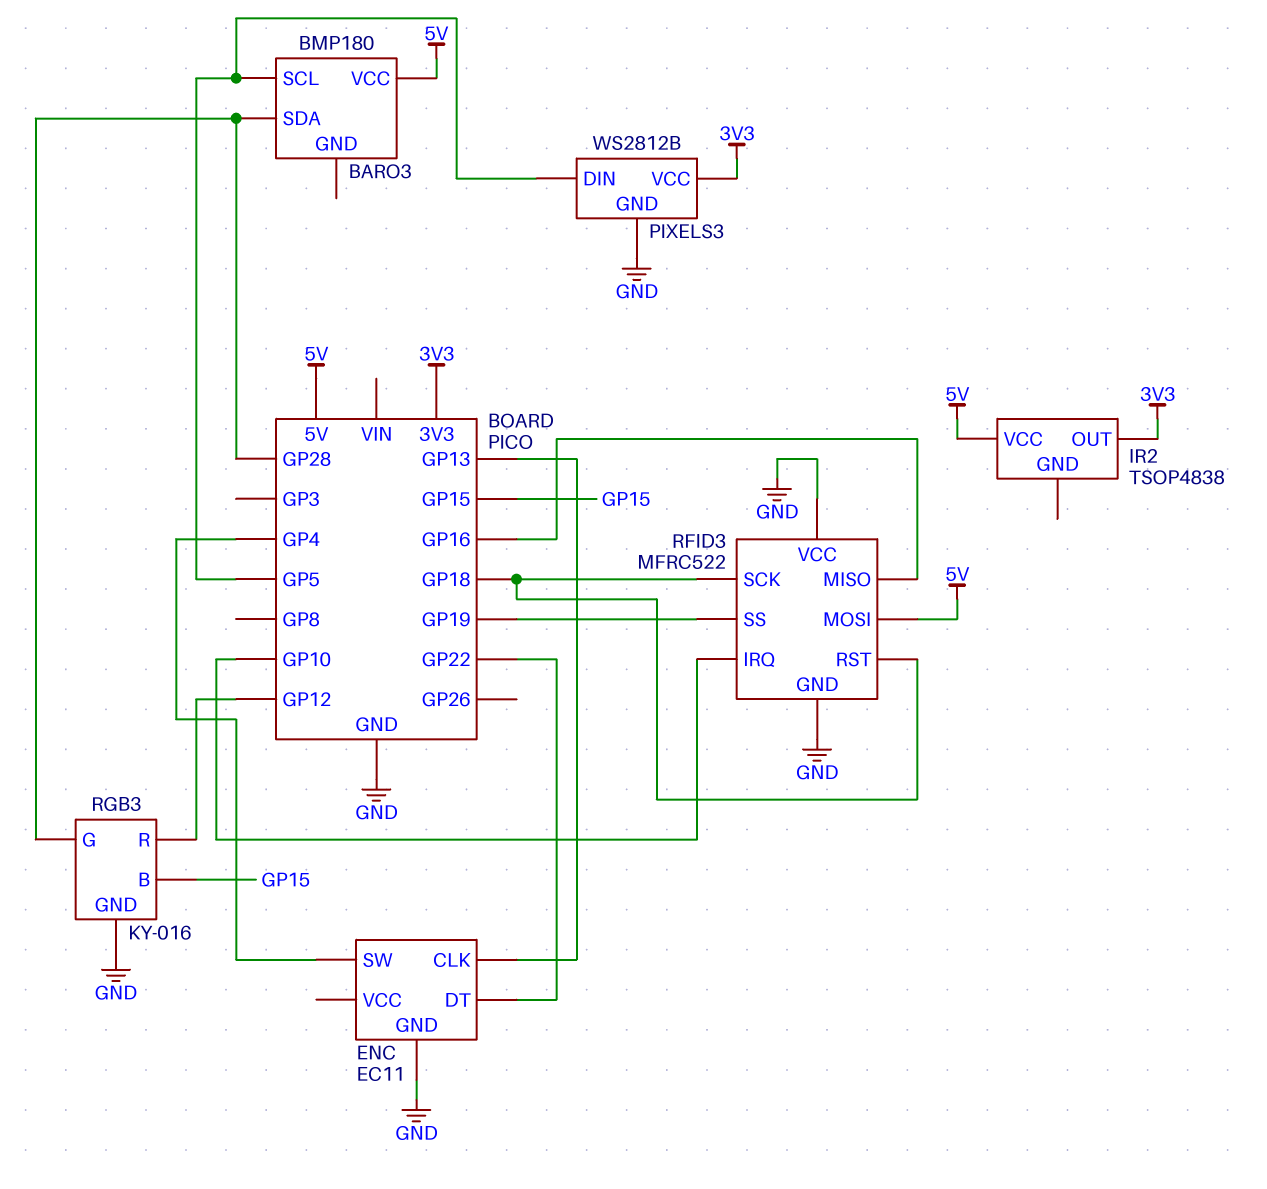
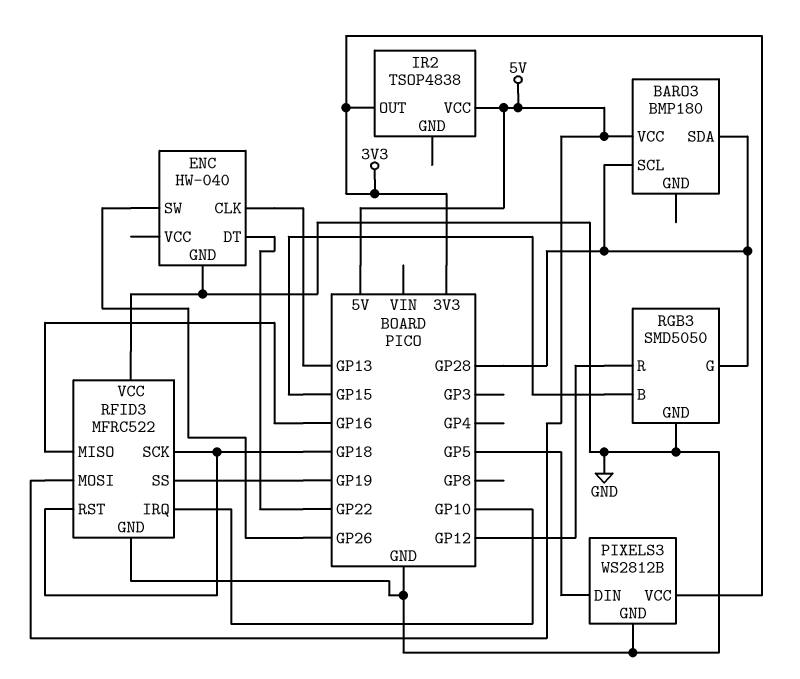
BARO3 pin SCL: GP5 -> GP28
ENC: EC11 -> HW-040
ENC pin SW: GP4 -> GP26
RGB3: KY-016 -> SMD5050

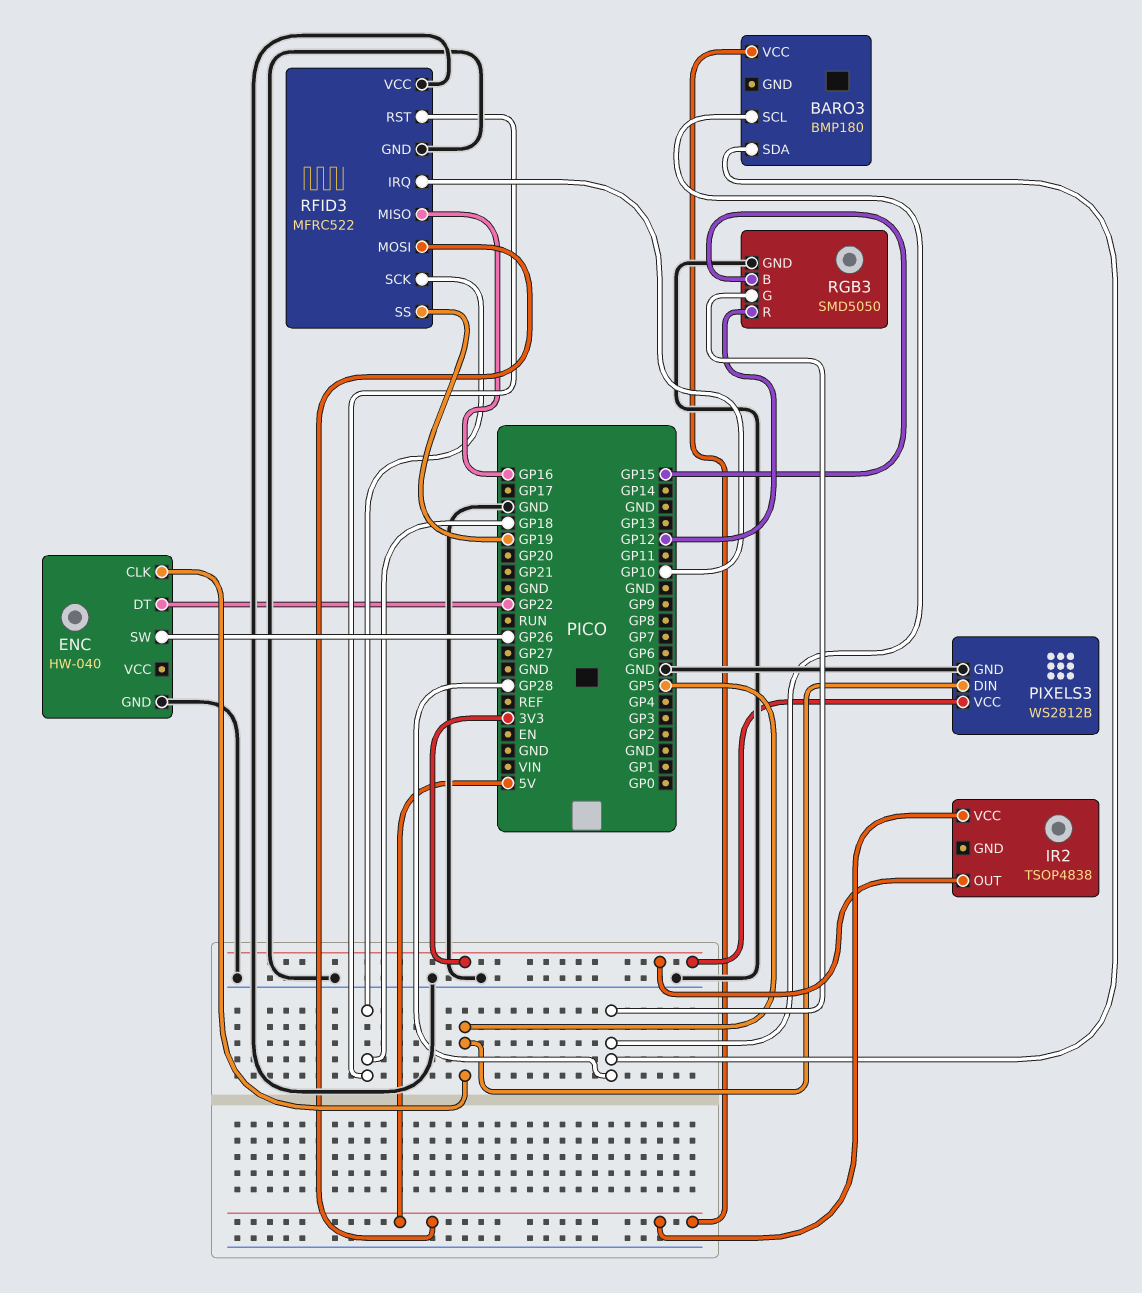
ENC pin CLK: GP13 -> GP5

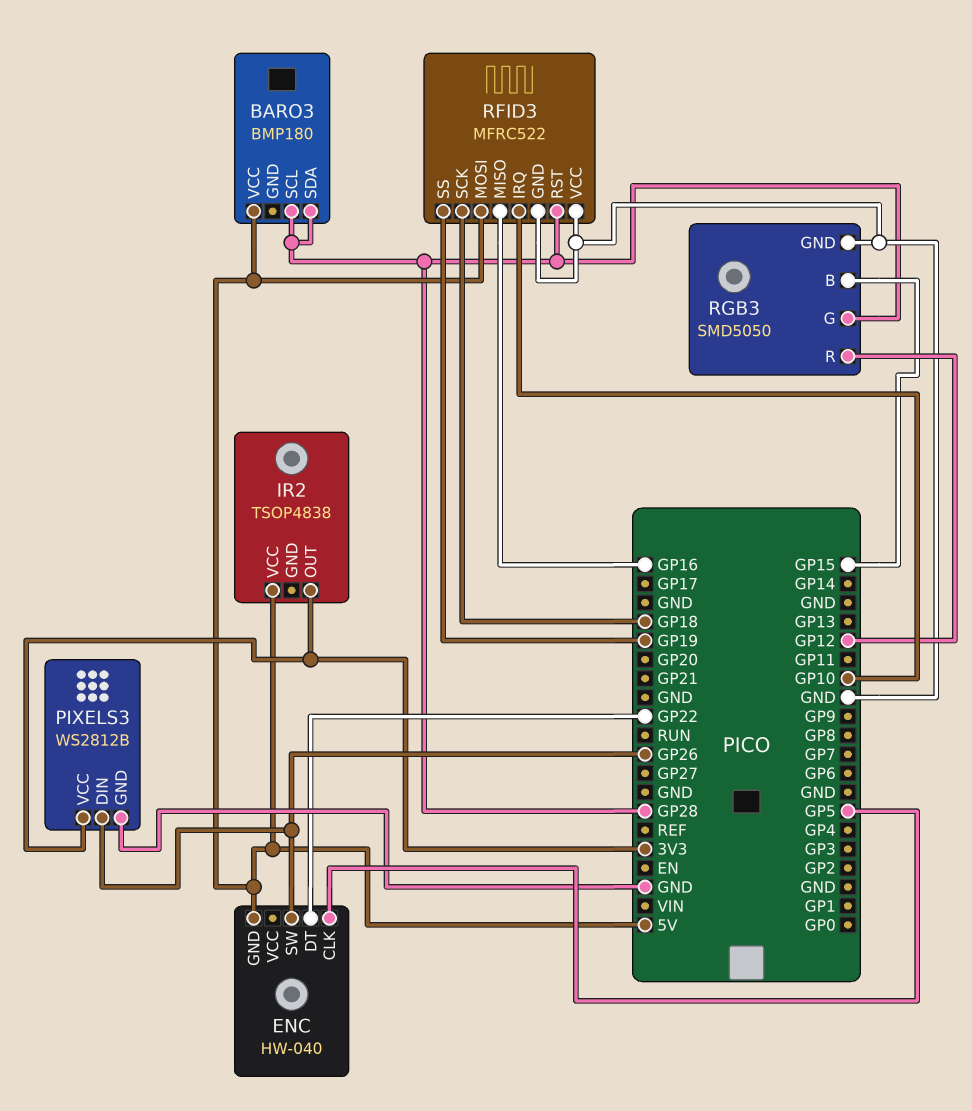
ENC pin GND: GND -> 5V
PIXELS3 pin DIN: GP5 -> GP26
RFID3 pin RST: GP18 -> GP28

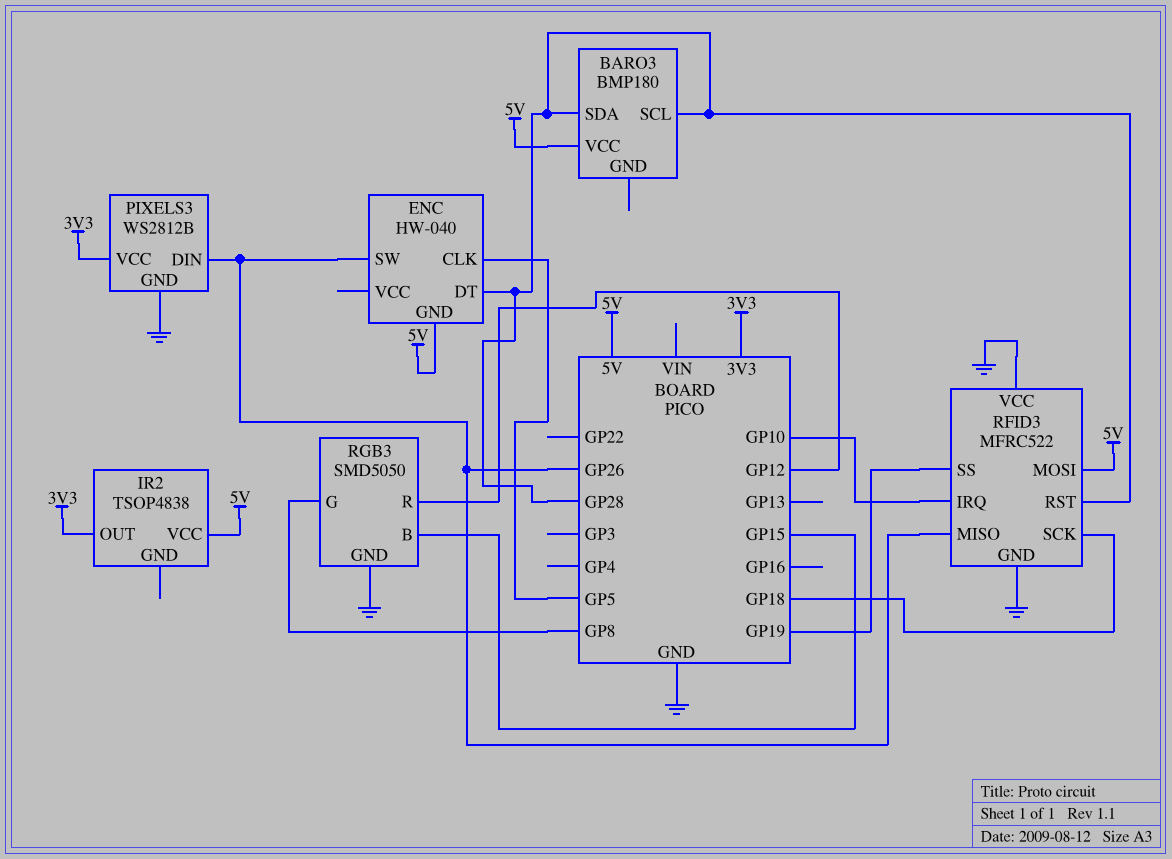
ENC pin DT: GP22 -> GP28
RFID3 pin MISO: GP16 -> GP26
RGB3 pin G: GP28 -> GP8

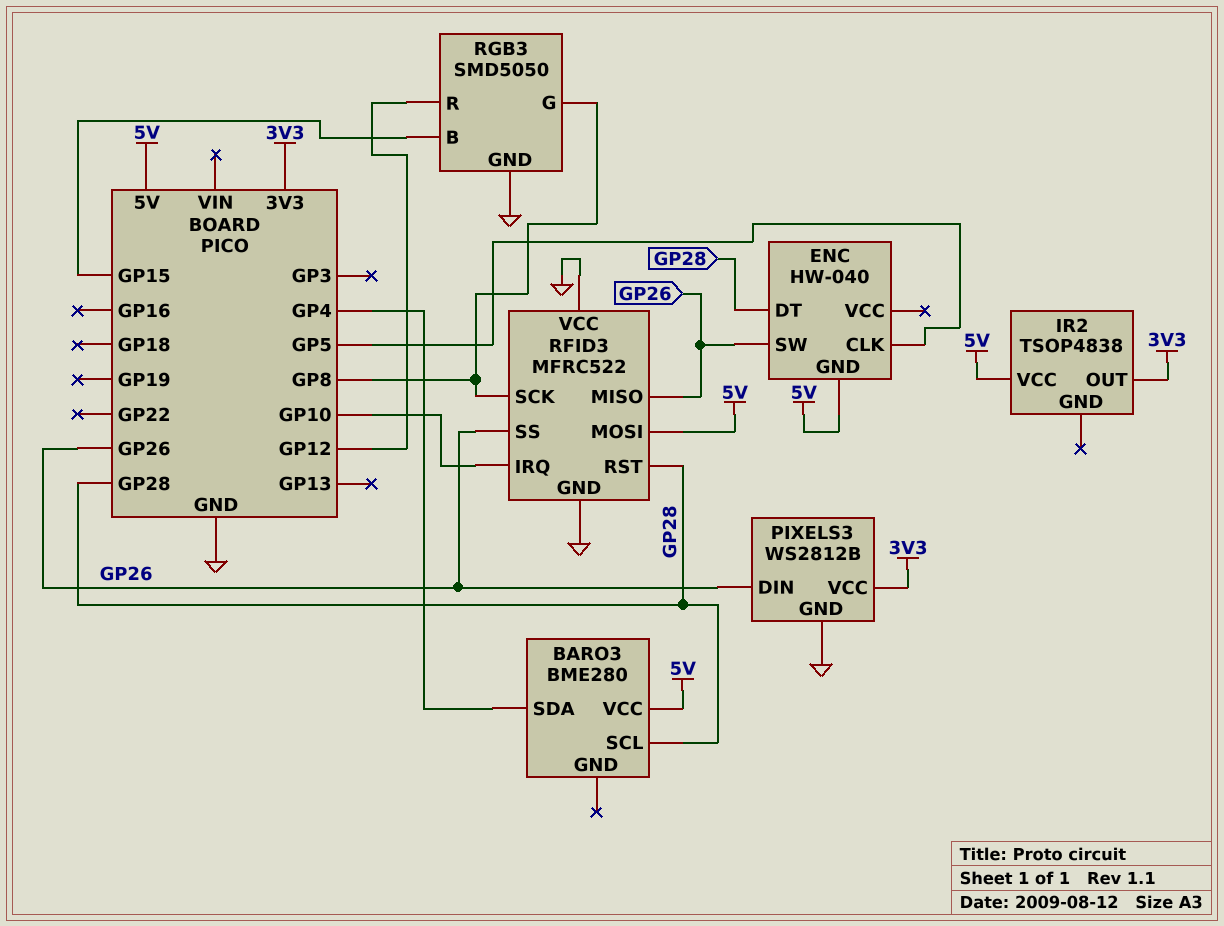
BARO3: BMP180 -> BME280
BARO3 pin SDA: GP28 -> GP4
RFID3 pin SCK: GP18 -> GP8
RFID3 pin SS: GP19 -> GP26

